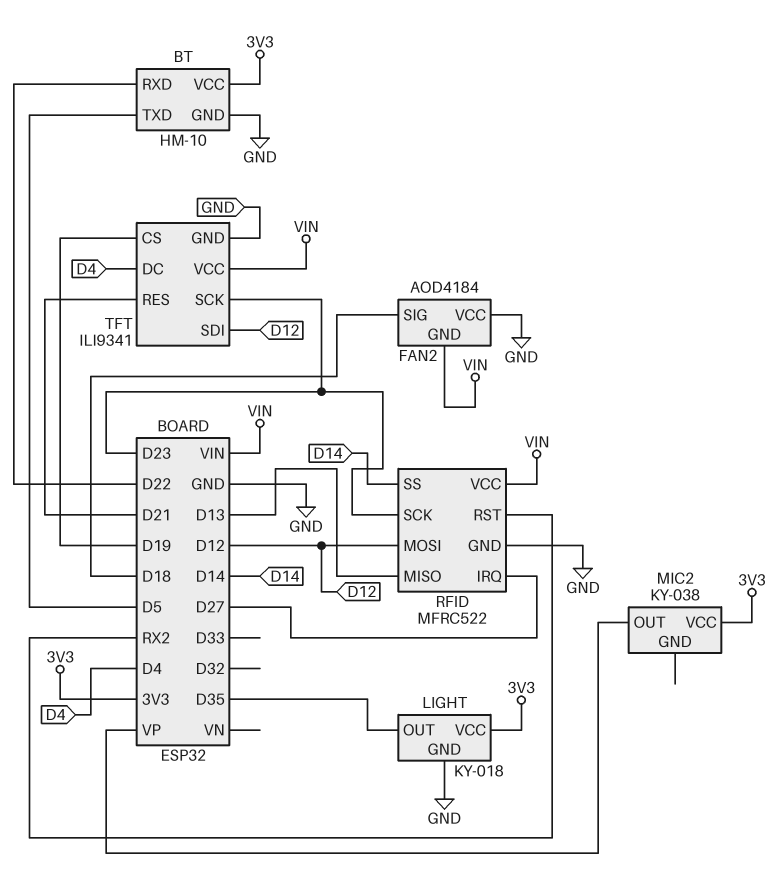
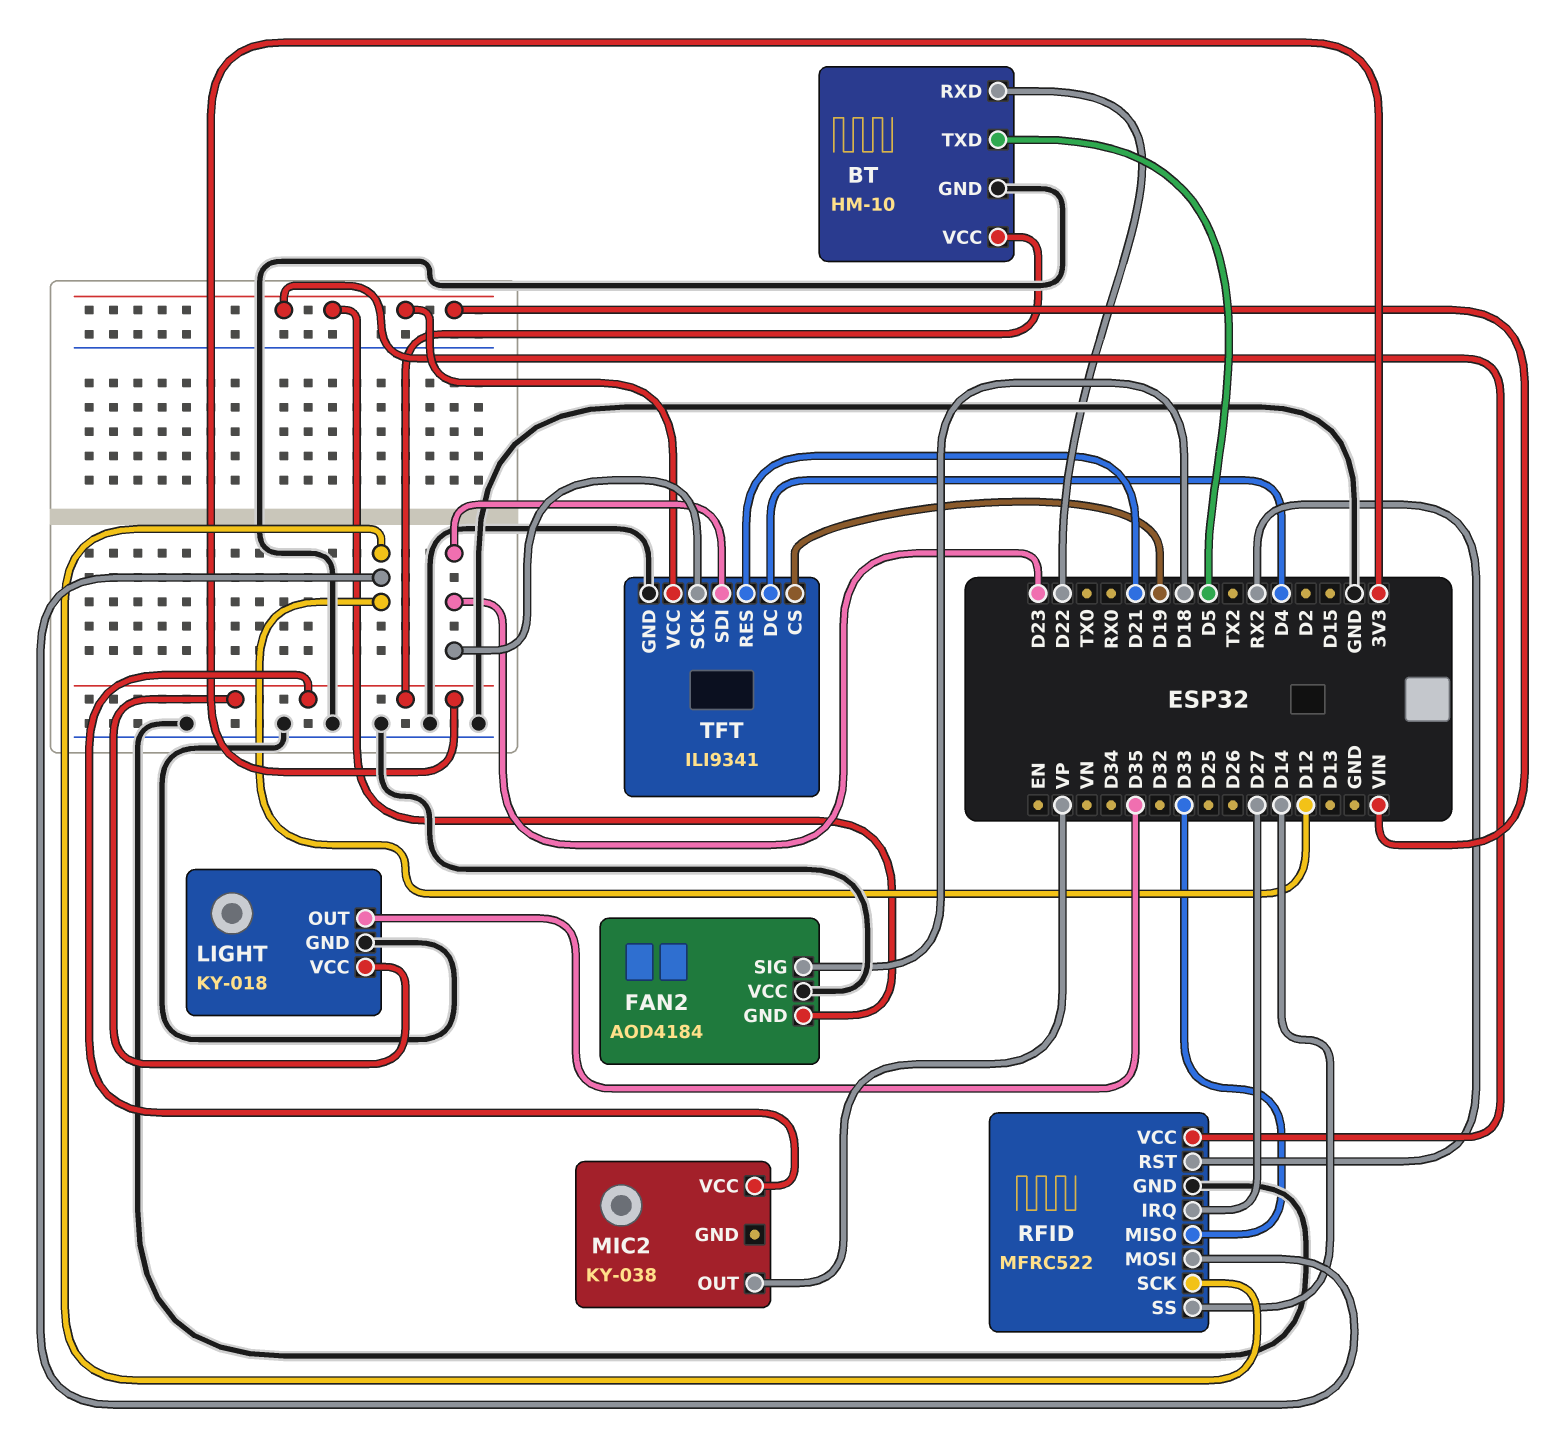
RFID pin MISO: D13 -> D33
RFID pin SCK: D23 -> D12
TFT pin SDI: D12 -> D23

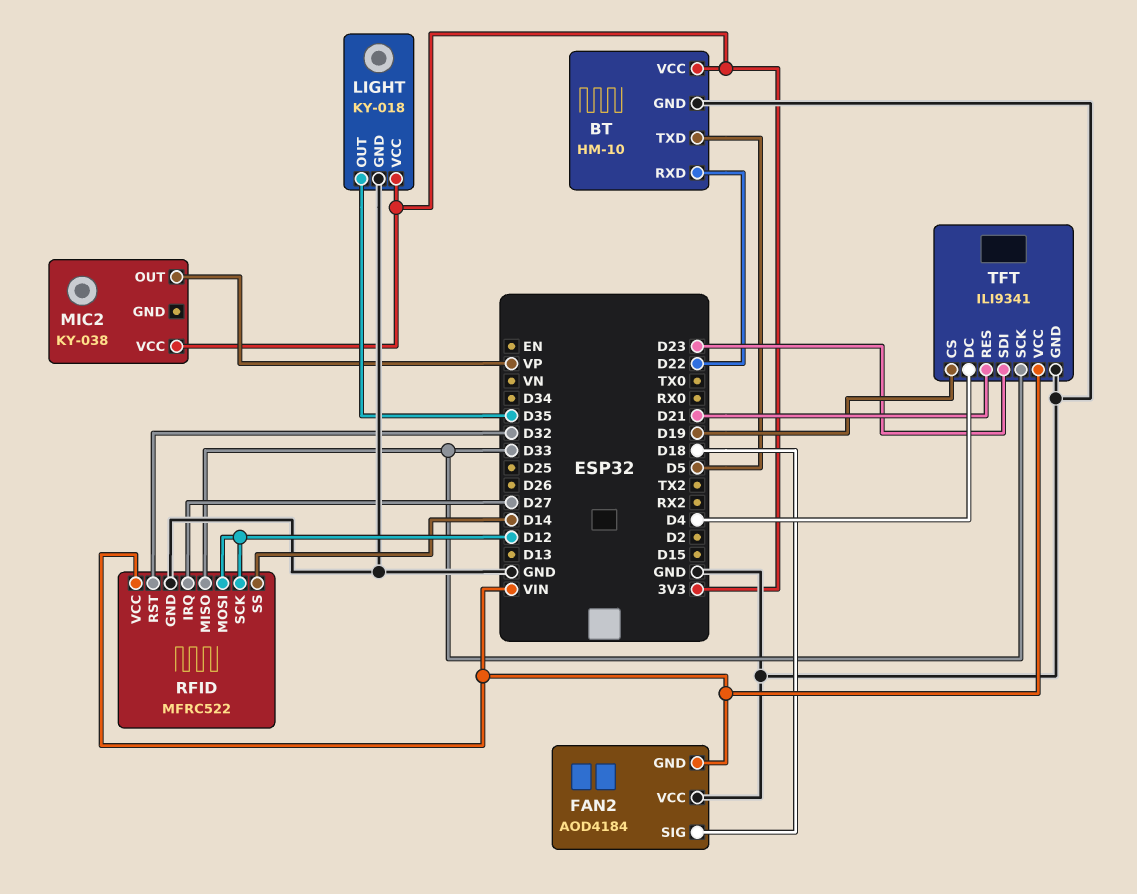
RFID pin RST: RX2 -> D32
TFT pin SCK: D23 -> D33

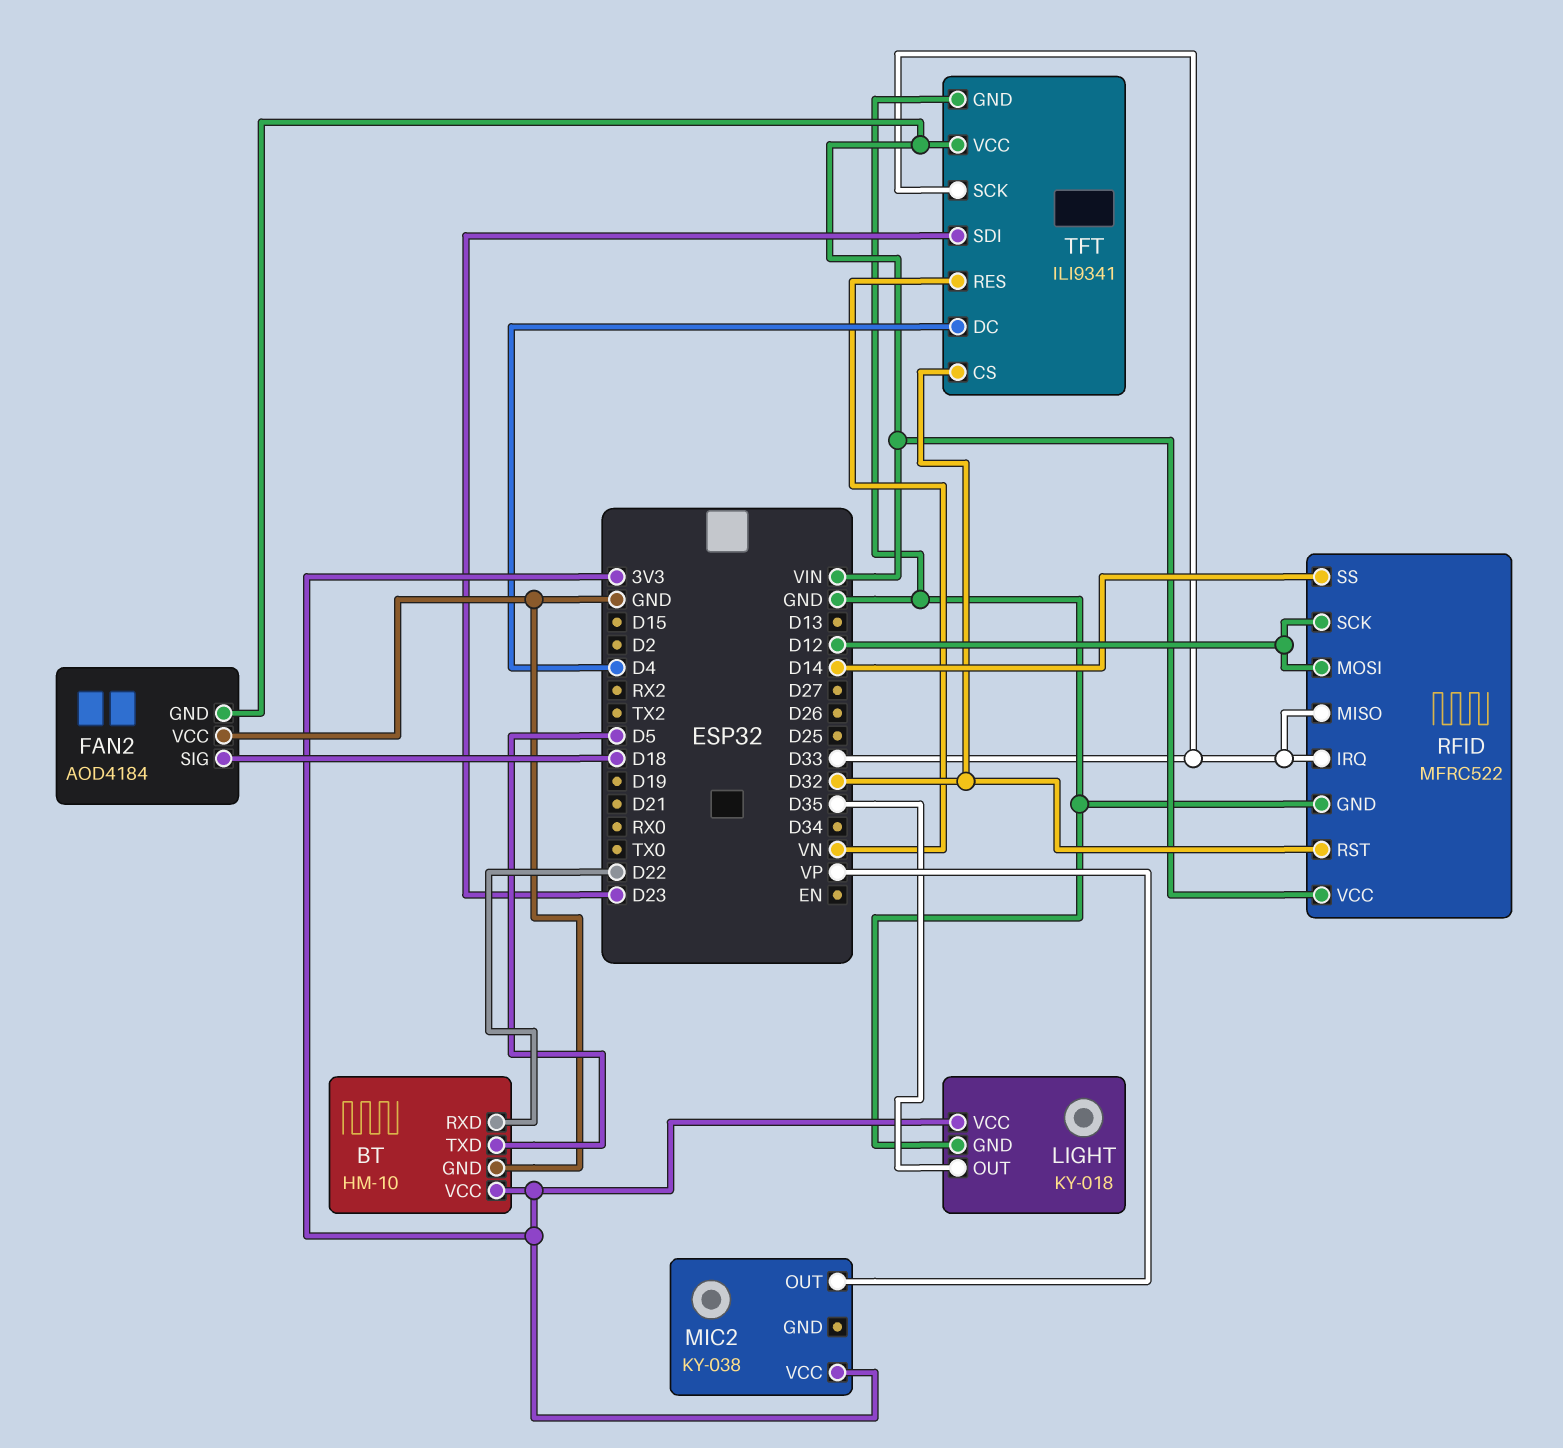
RFID pin IRQ: D27 -> D33
TFT pin CS: D19 -> D32
TFT pin RES: D21 -> VN

